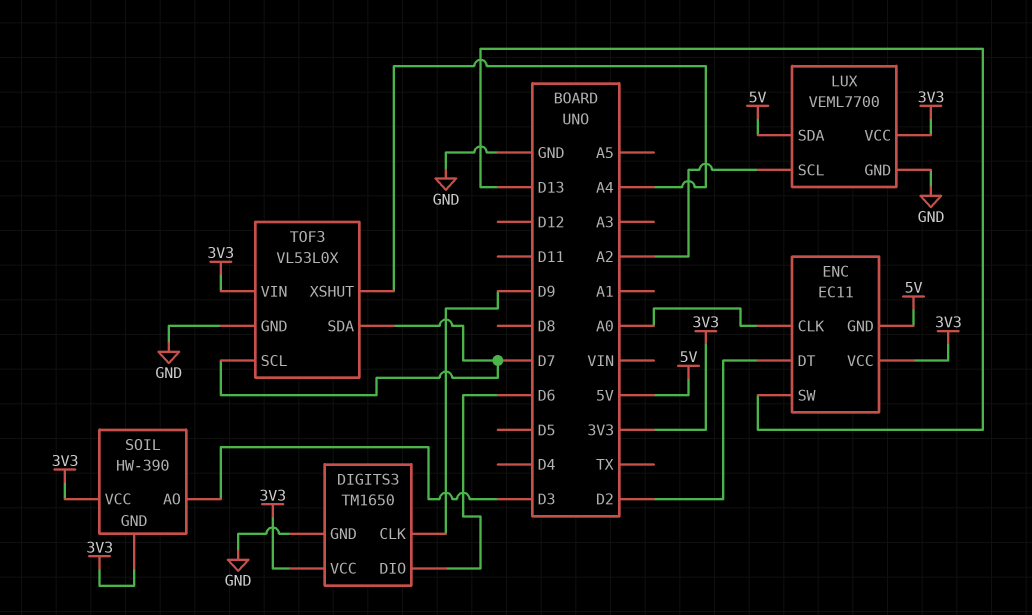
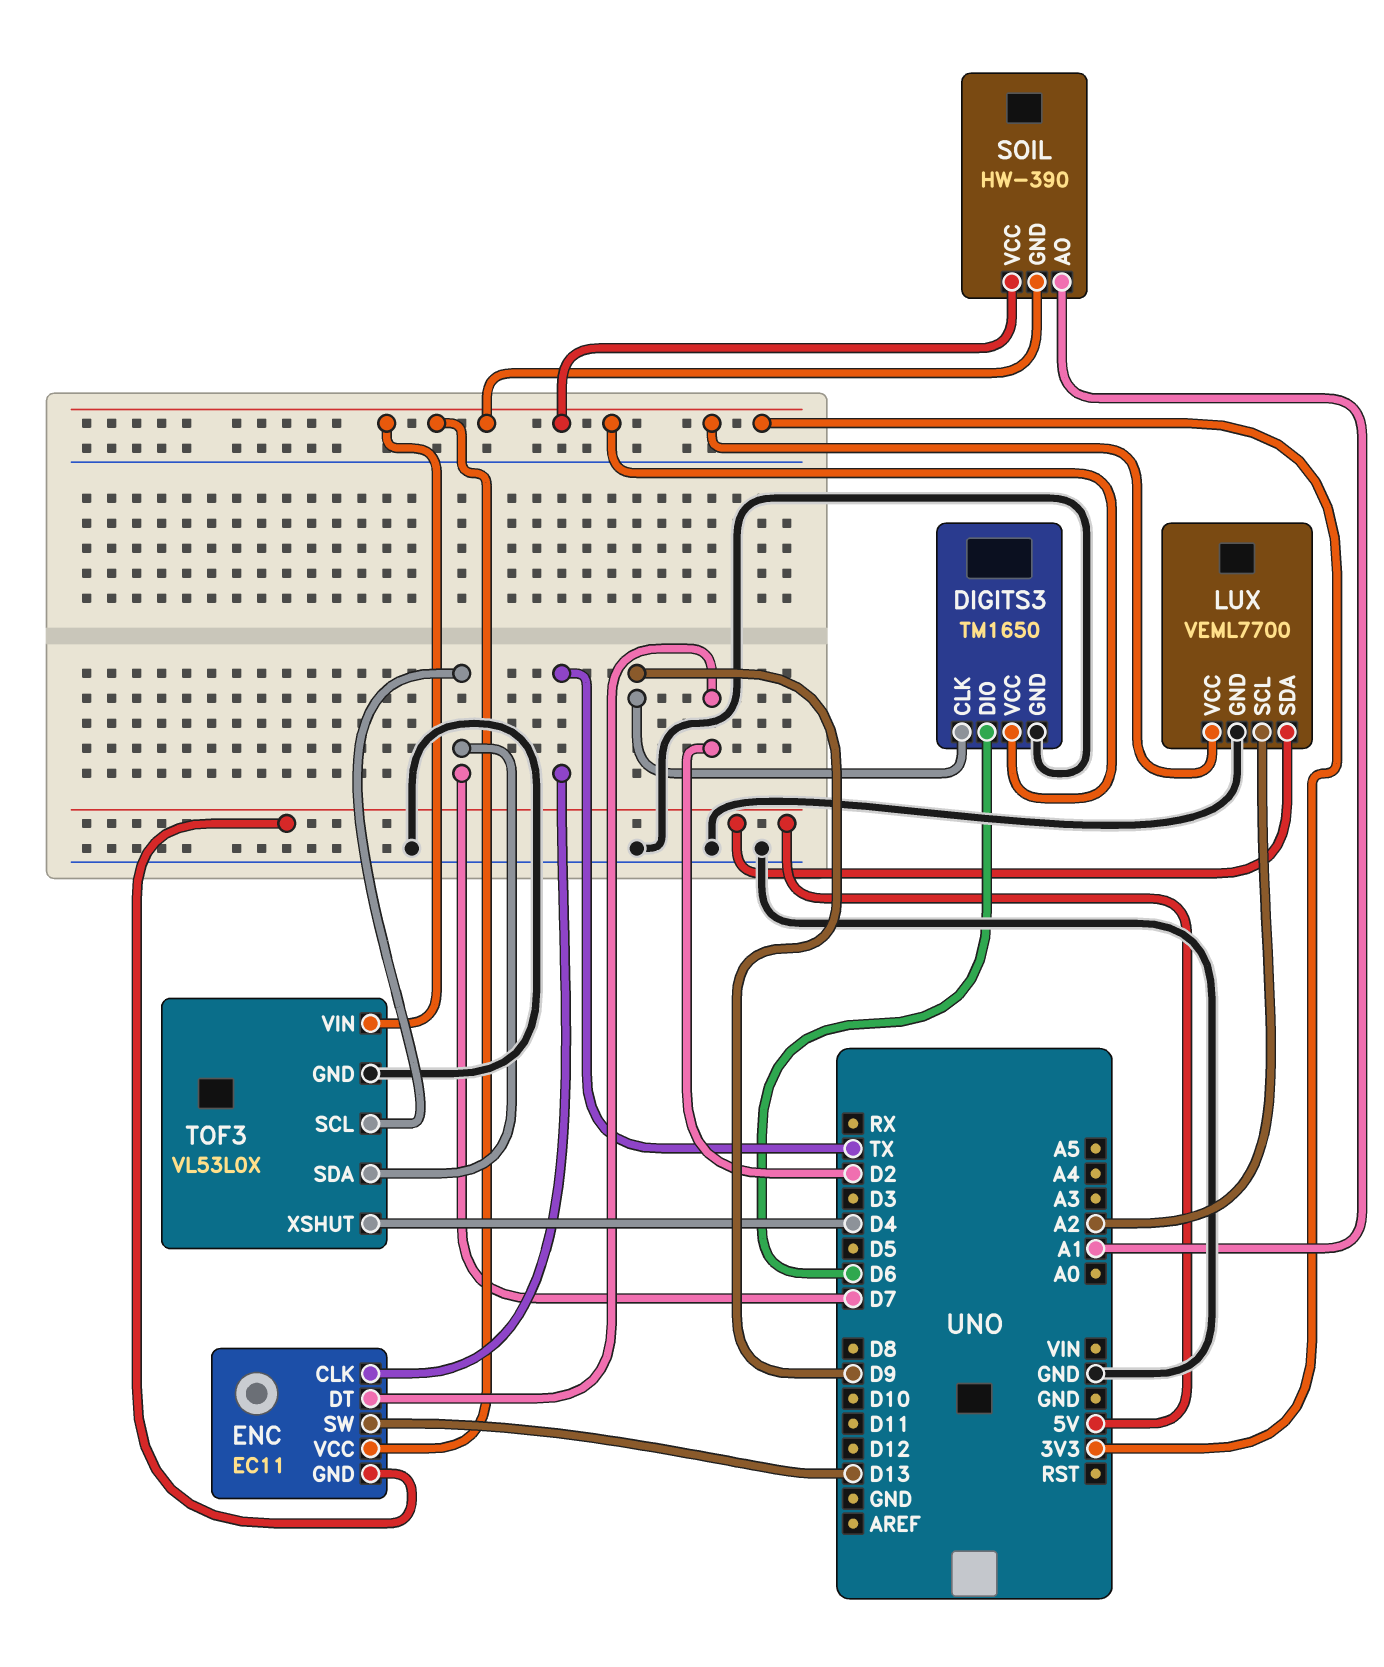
ENC pin CLK: A0 -> TX
SOIL pin AO: D3 -> A1
TOF3 pin XSHUT: A4 -> D4

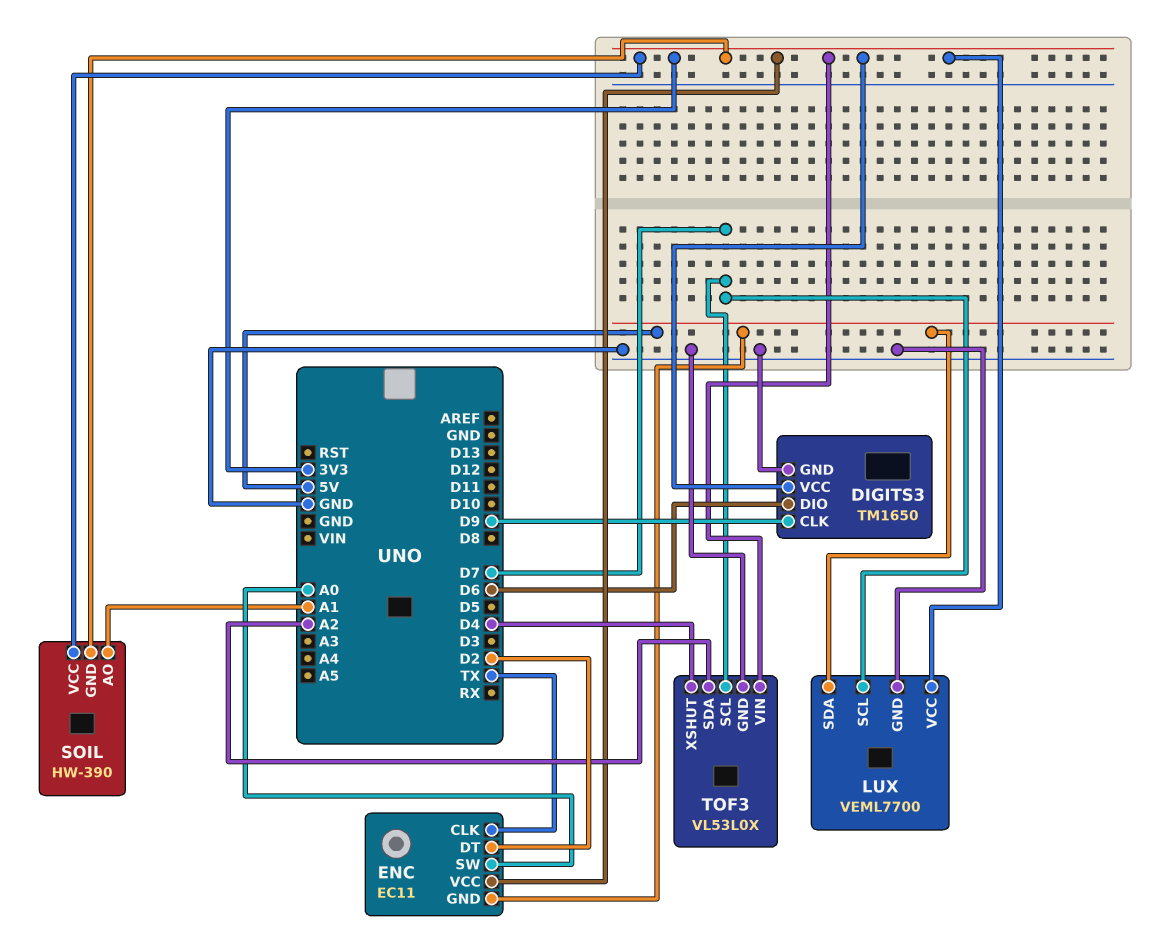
ENC pin SW: D13 -> A0
LUX pin SCL: A2 -> D7
TOF3 pin SDA: D7 -> A2

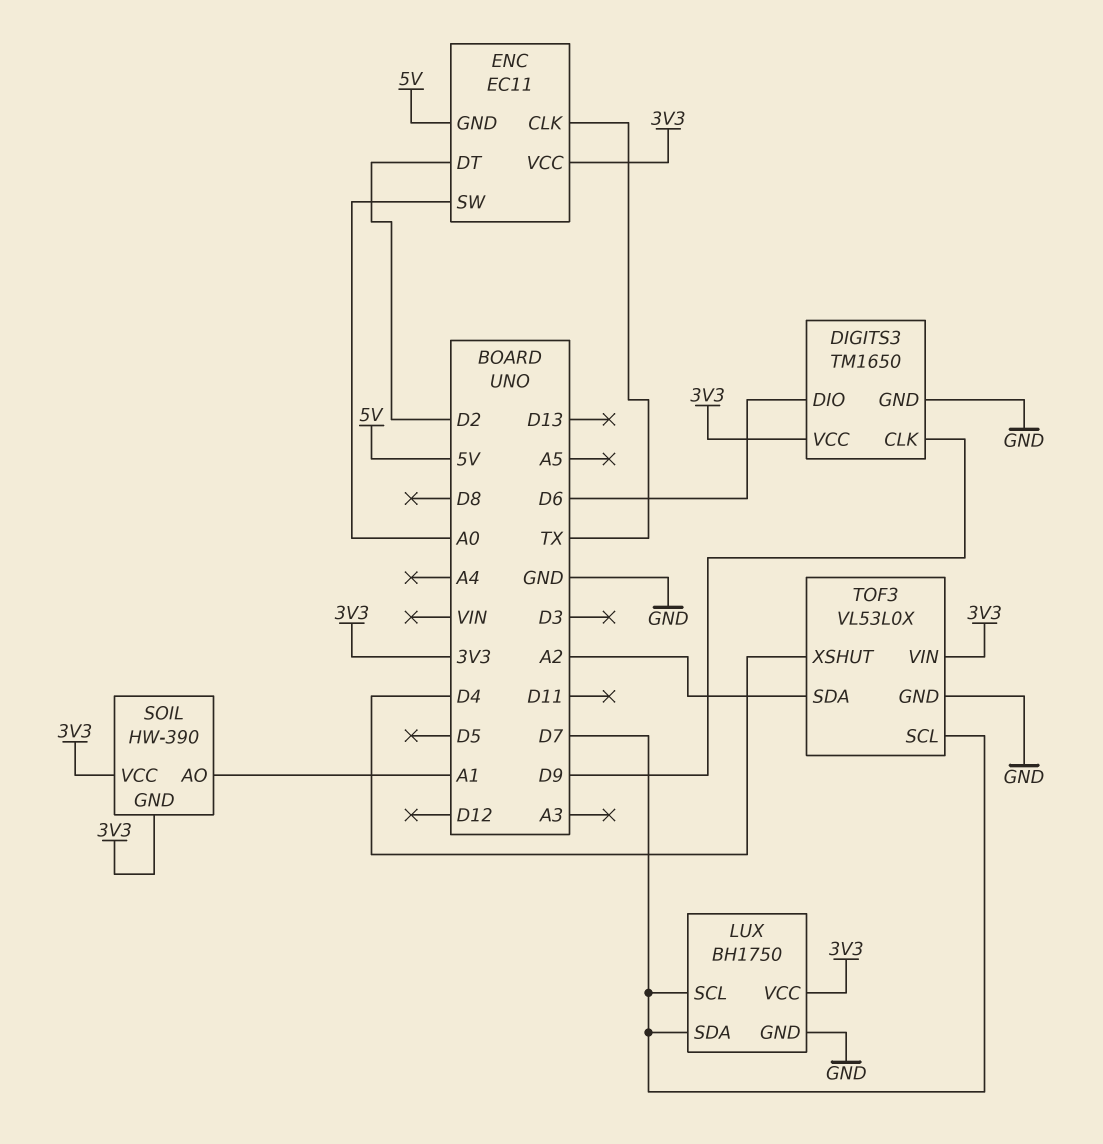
LUX: VEML7700 -> BH1750
LUX pin SDA: 5V -> D7

